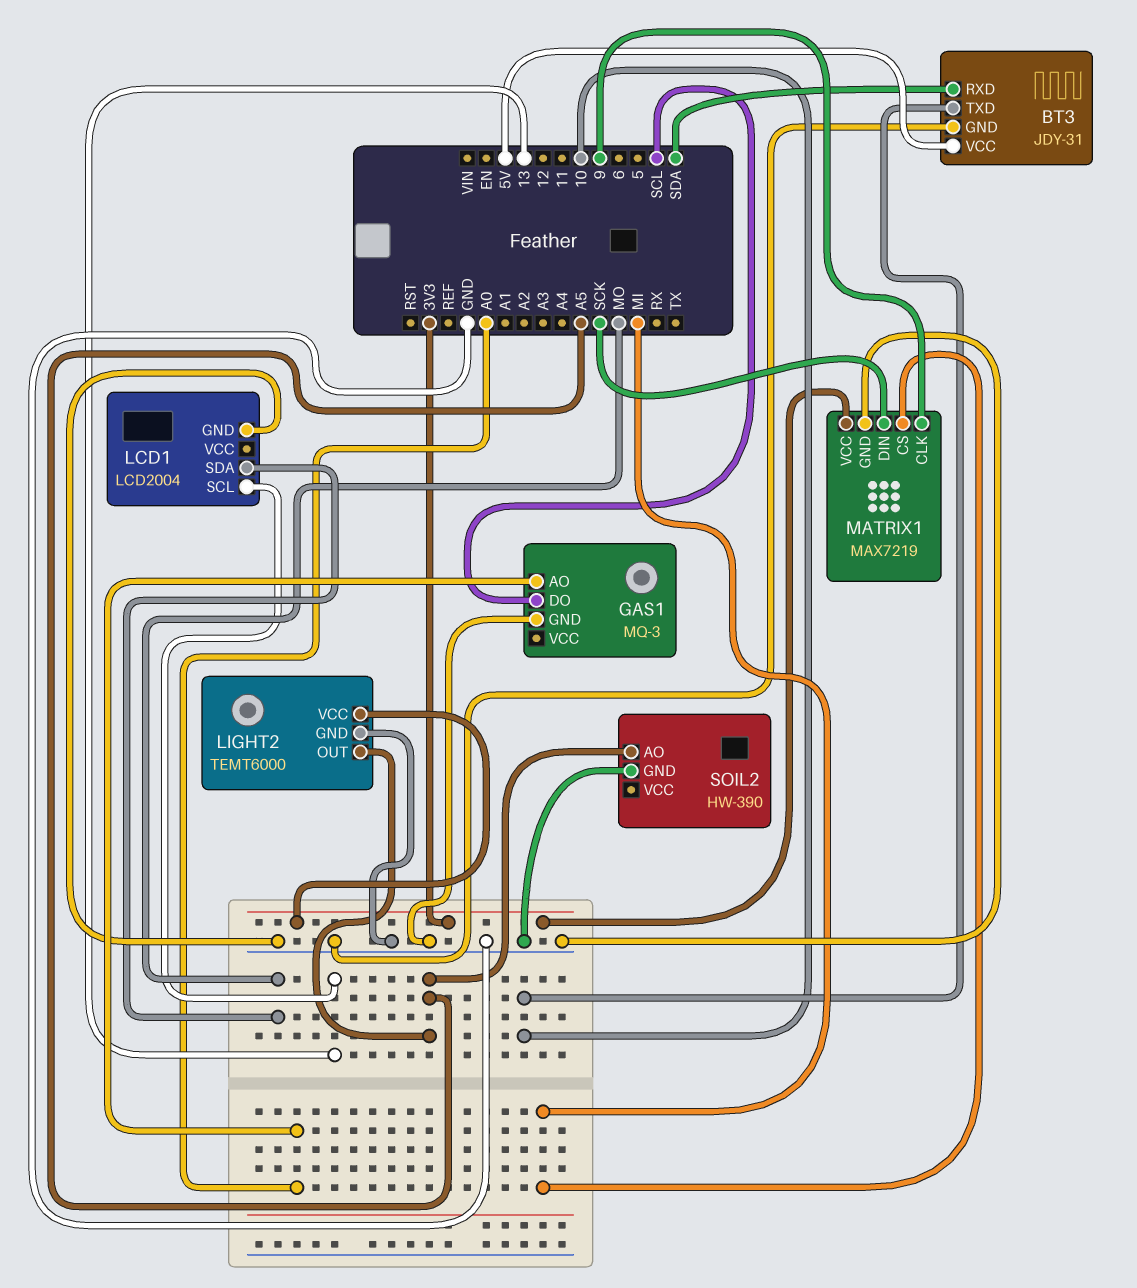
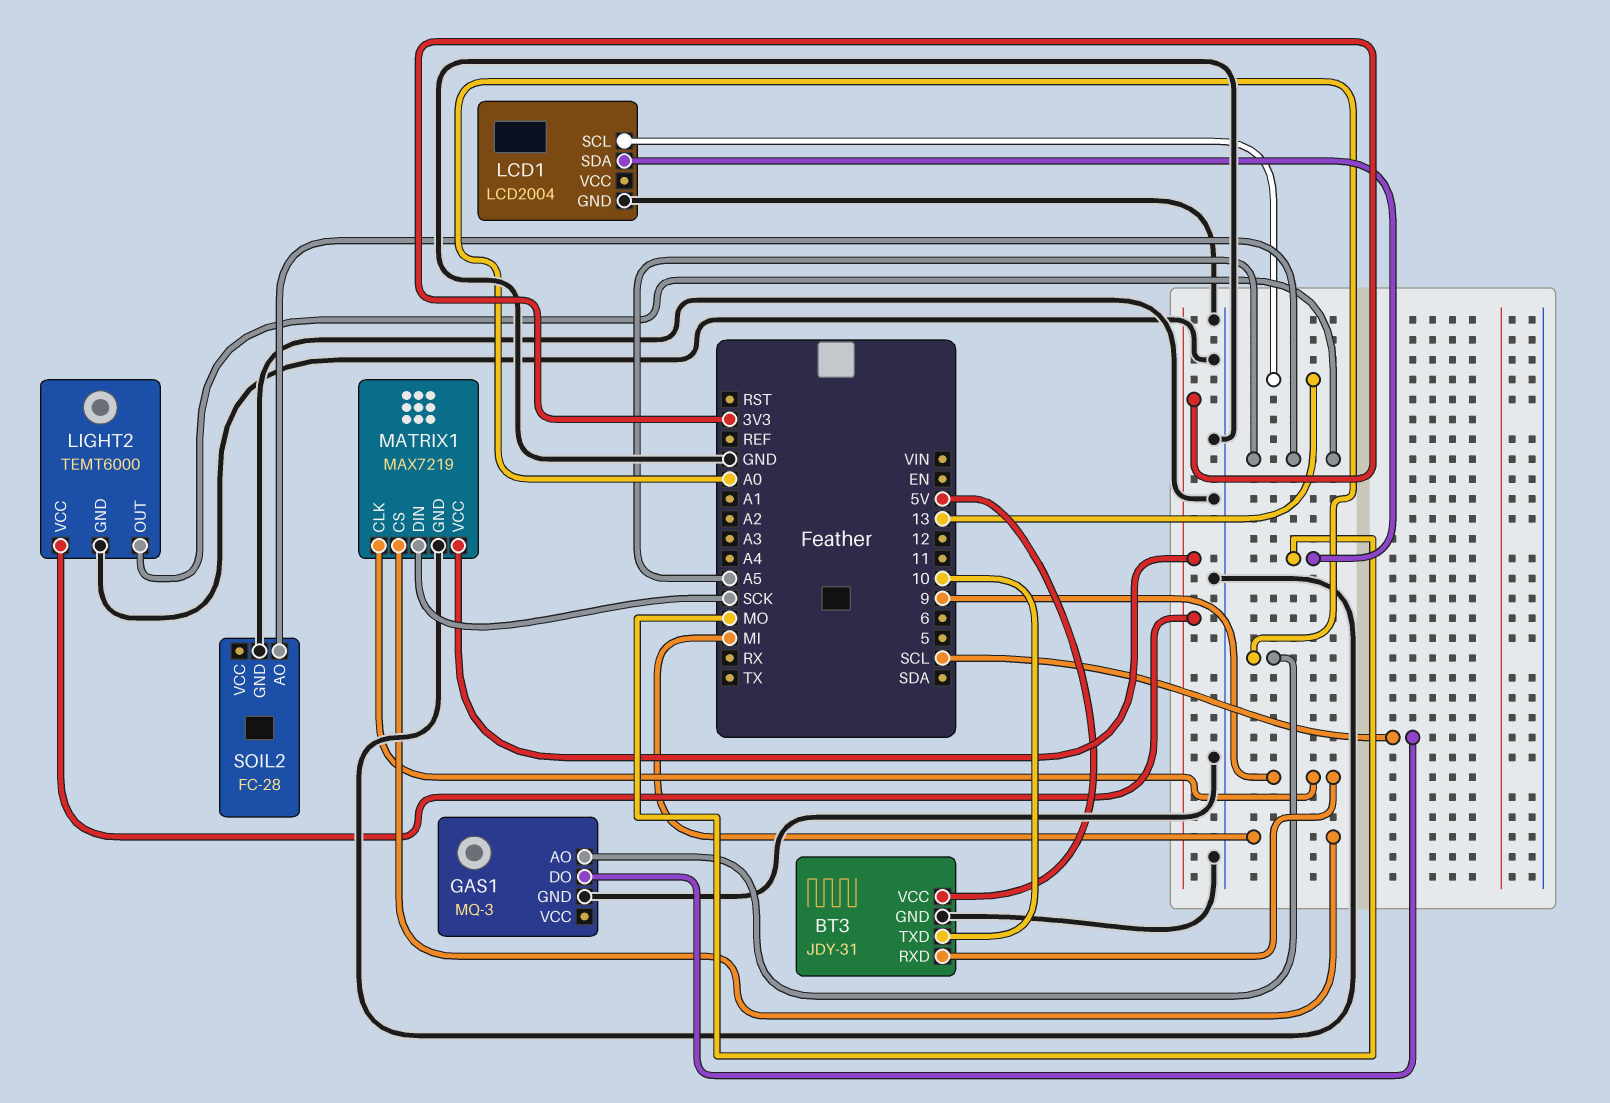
BT3 pin RXD: SDA -> 9
SOIL2: HW-390 -> FC-28

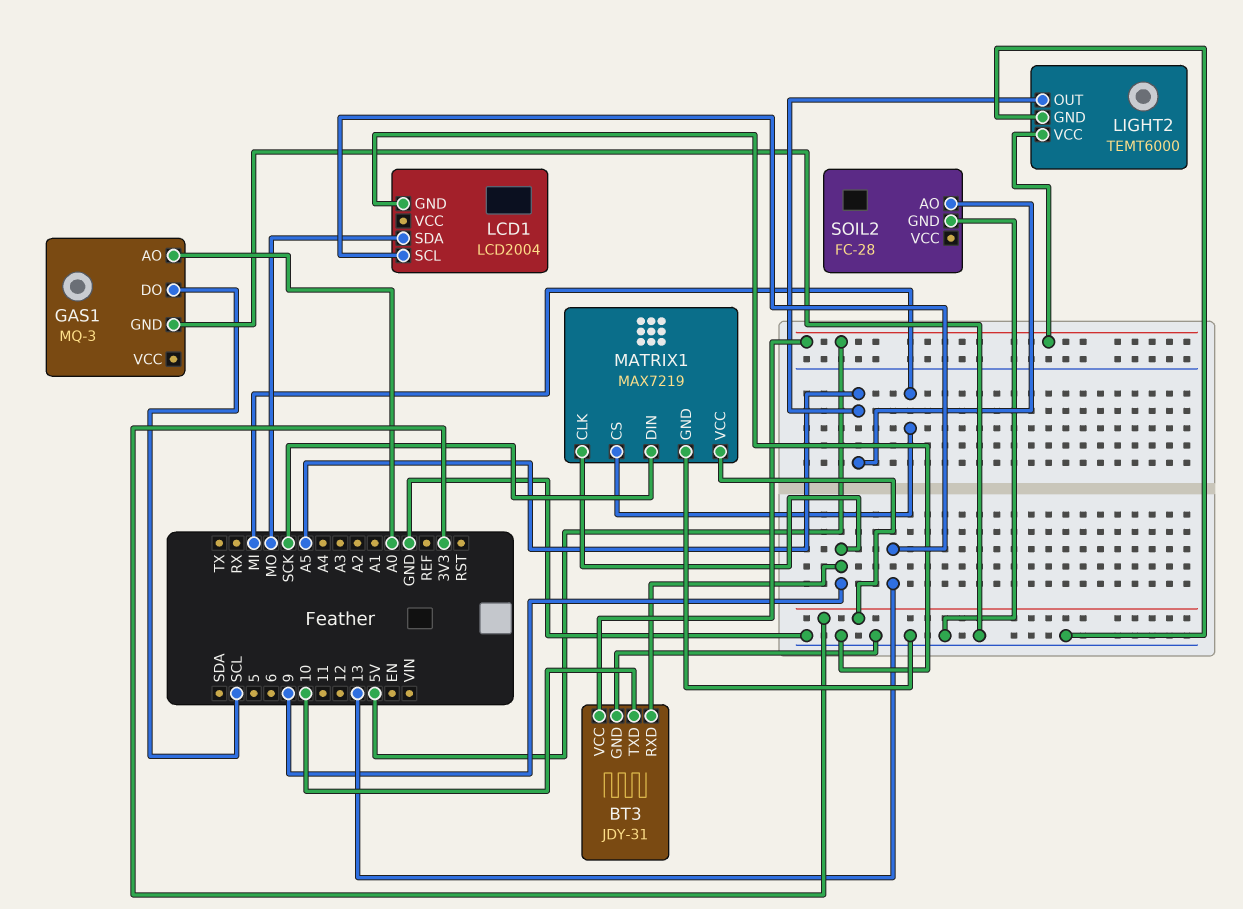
LIGHT2 pin VCC: 3V3 -> 5V

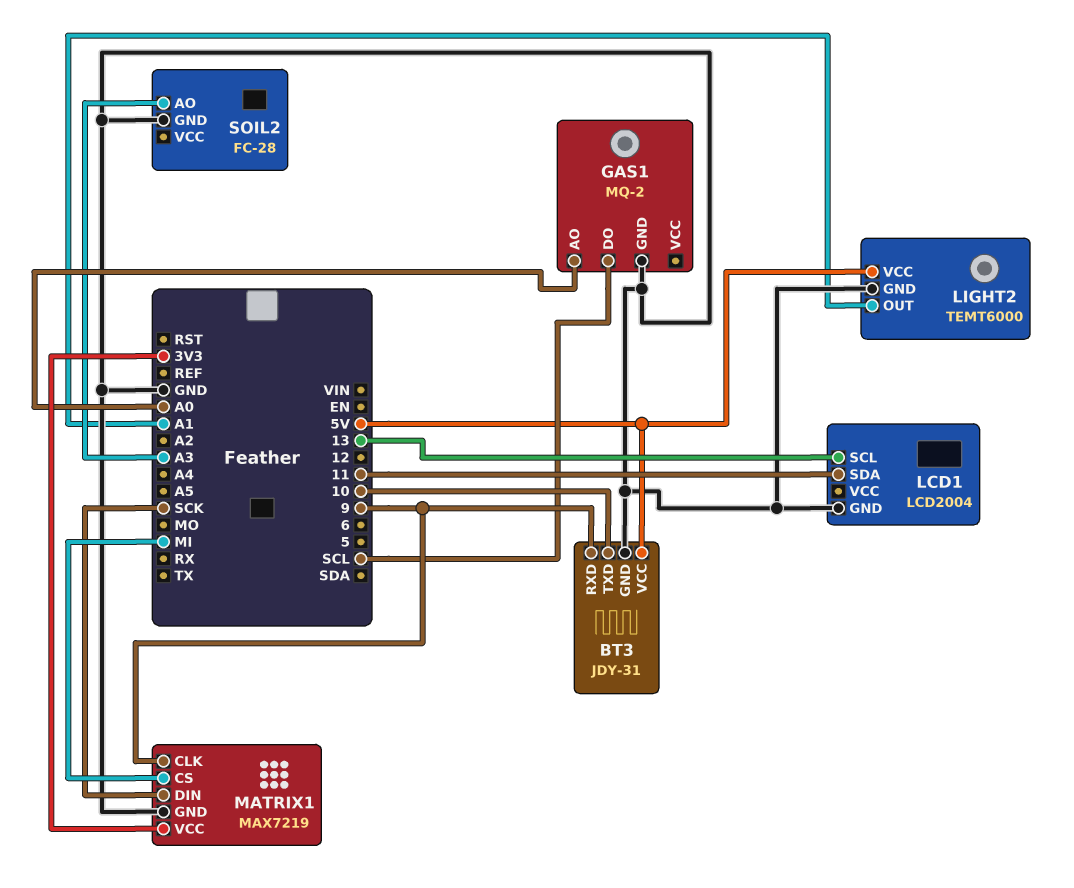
GAS1: MQ-3 -> MQ-2
LCD1 pin SDA: MO -> 11
LIGHT2 pin OUT: A5 -> A1
SOIL2 pin AO: A5 -> A3

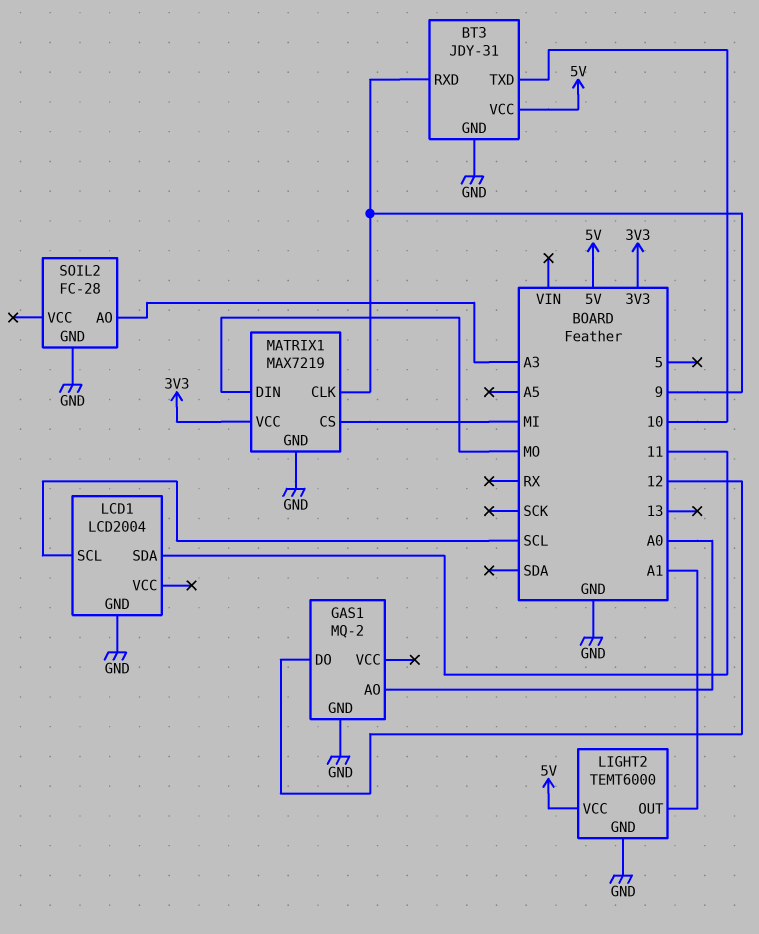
GAS1 pin DO: SCL -> 12
LCD1 pin SCL: 13 -> SCL
MATRIX1 pin DIN: SCK -> MO

